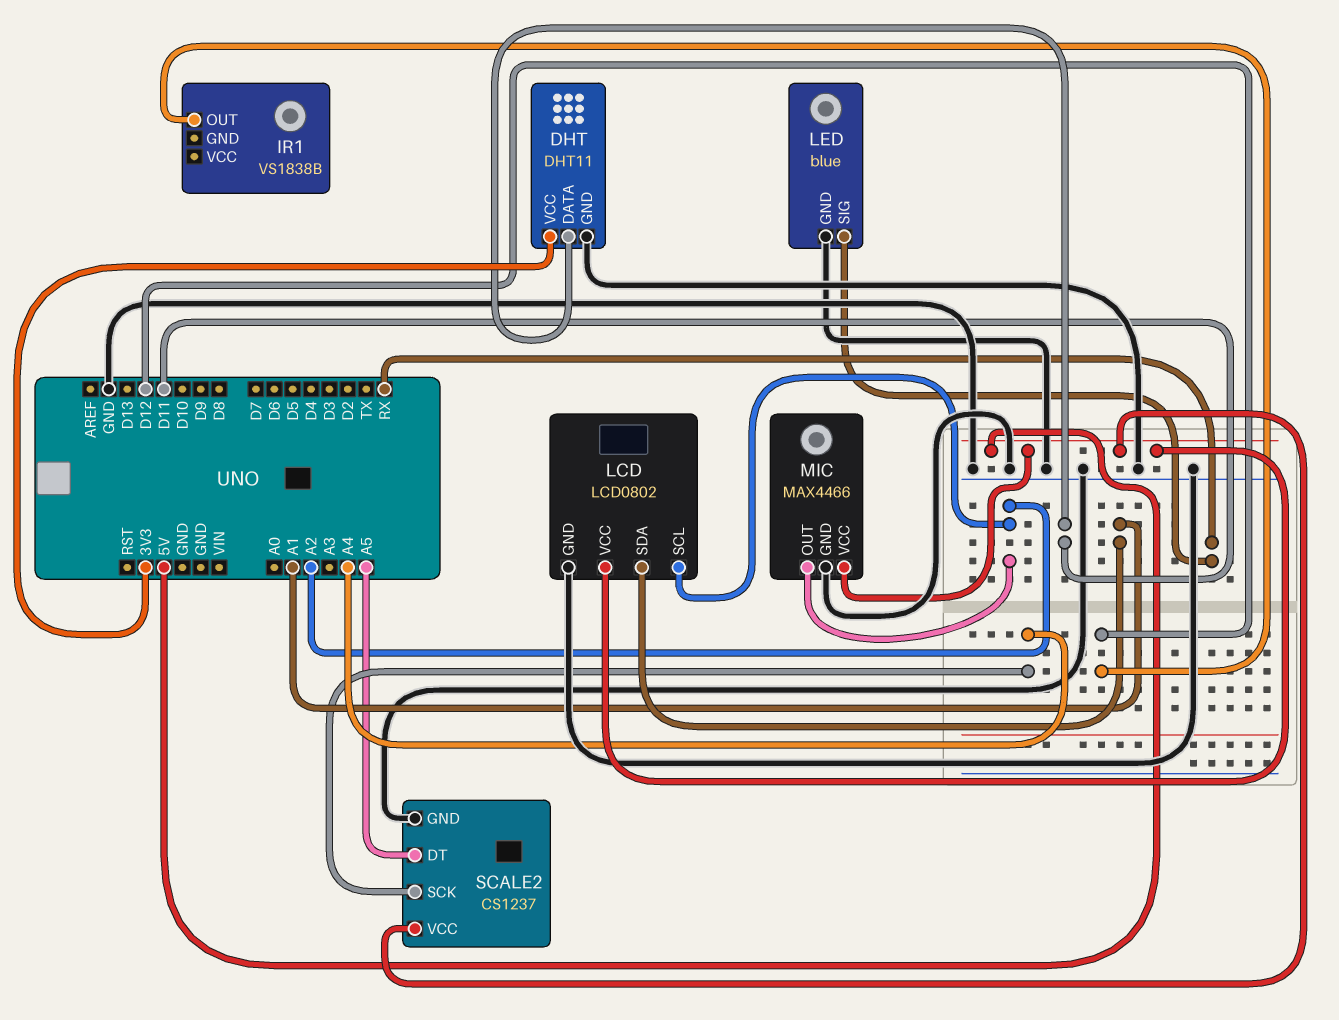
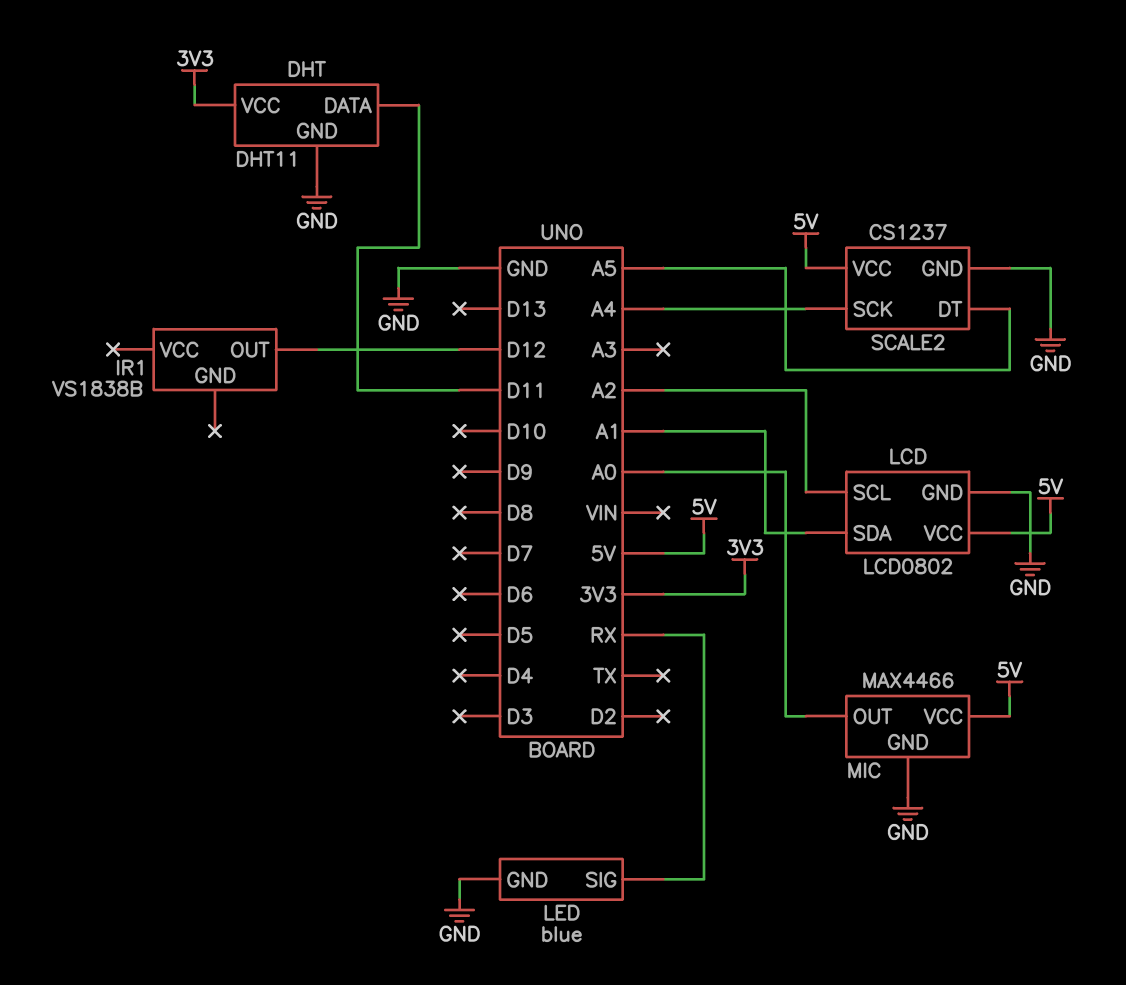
MIC pin OUT: A2 -> A0

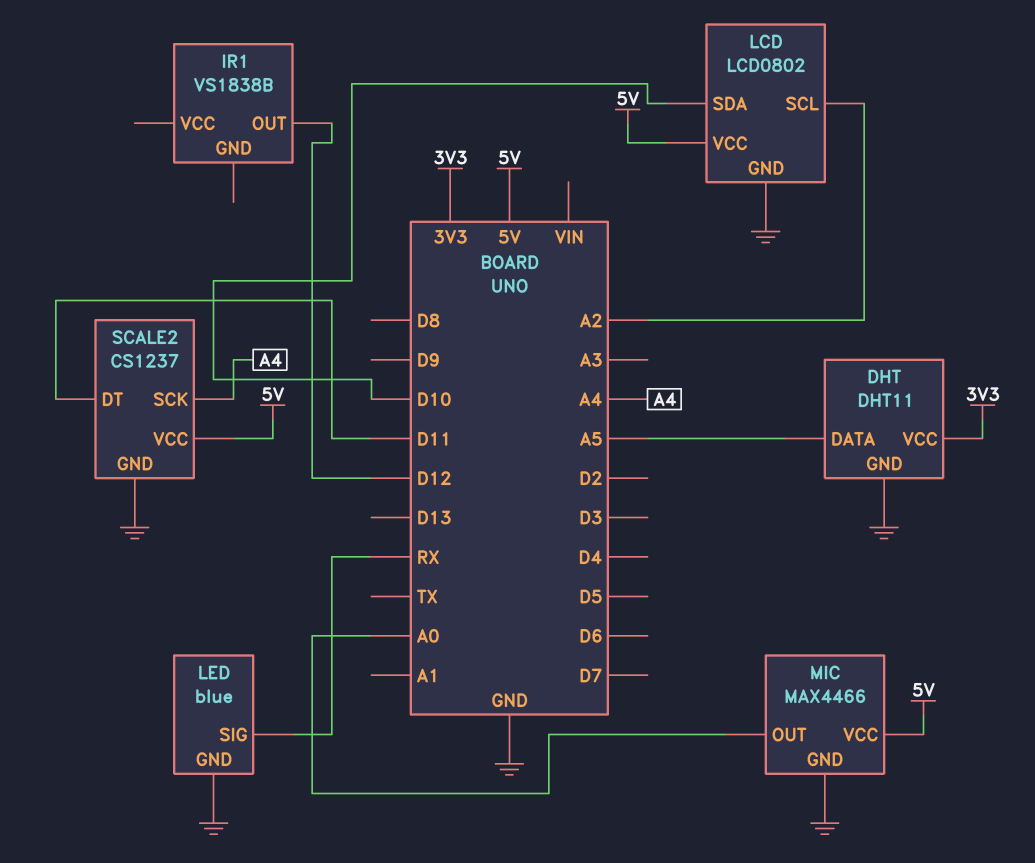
DHT pin DATA: D11 -> A5
LCD pin SDA: A1 -> D10
SCALE2 pin DT: A5 -> D11

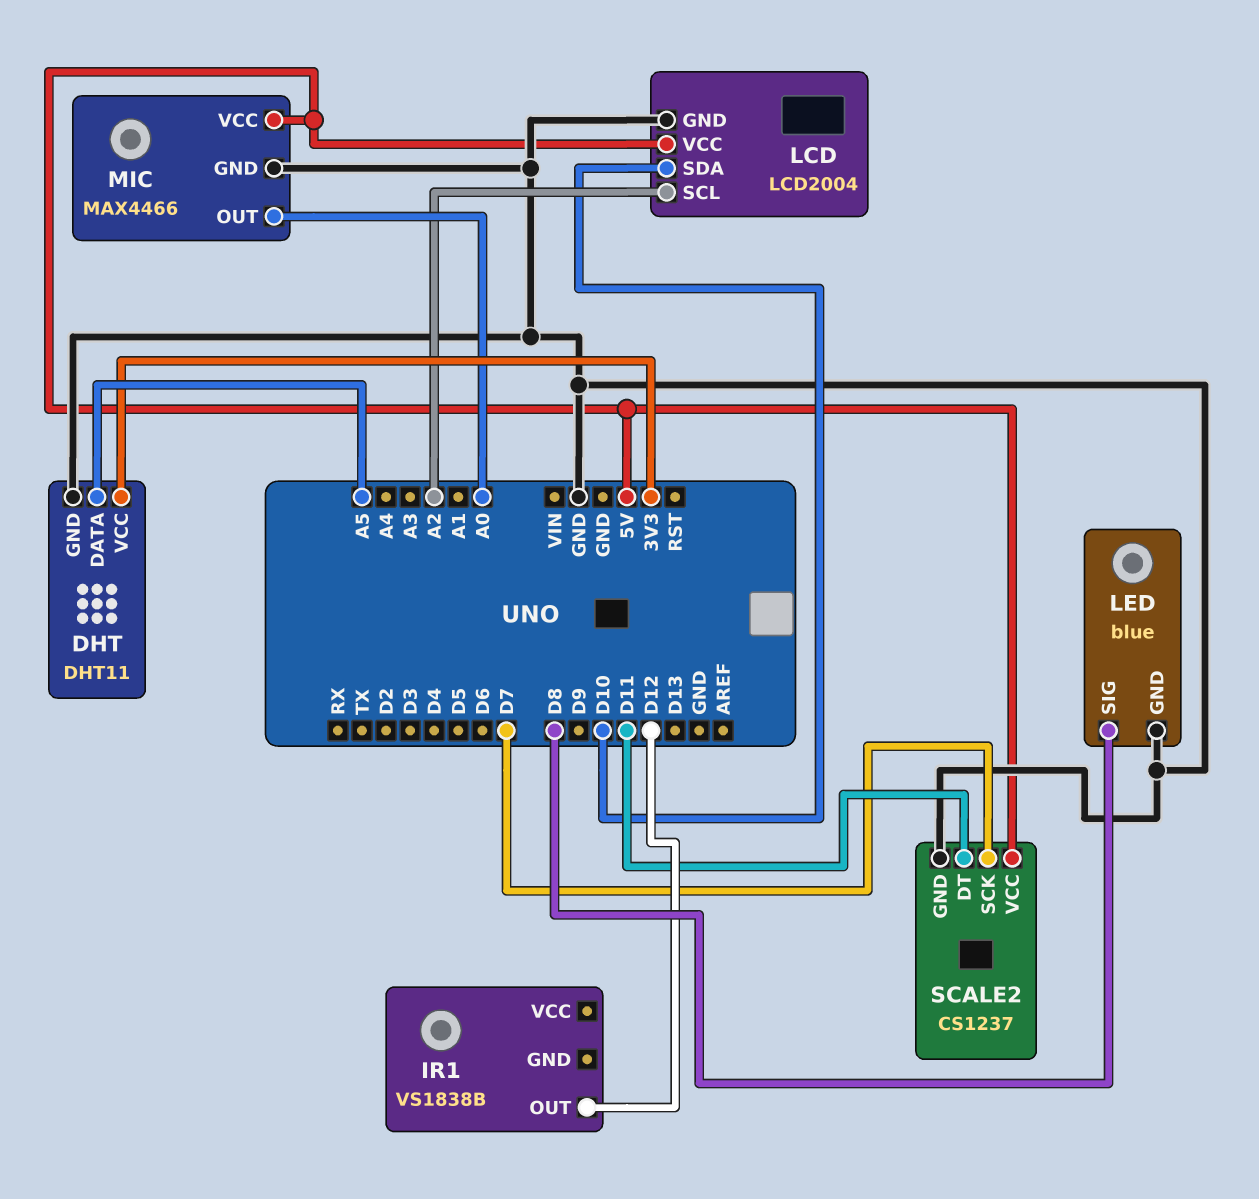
LCD: LCD0802 -> LCD2004
LED pin SIG: RX -> D8
SCALE2 pin SCK: A4 -> D7

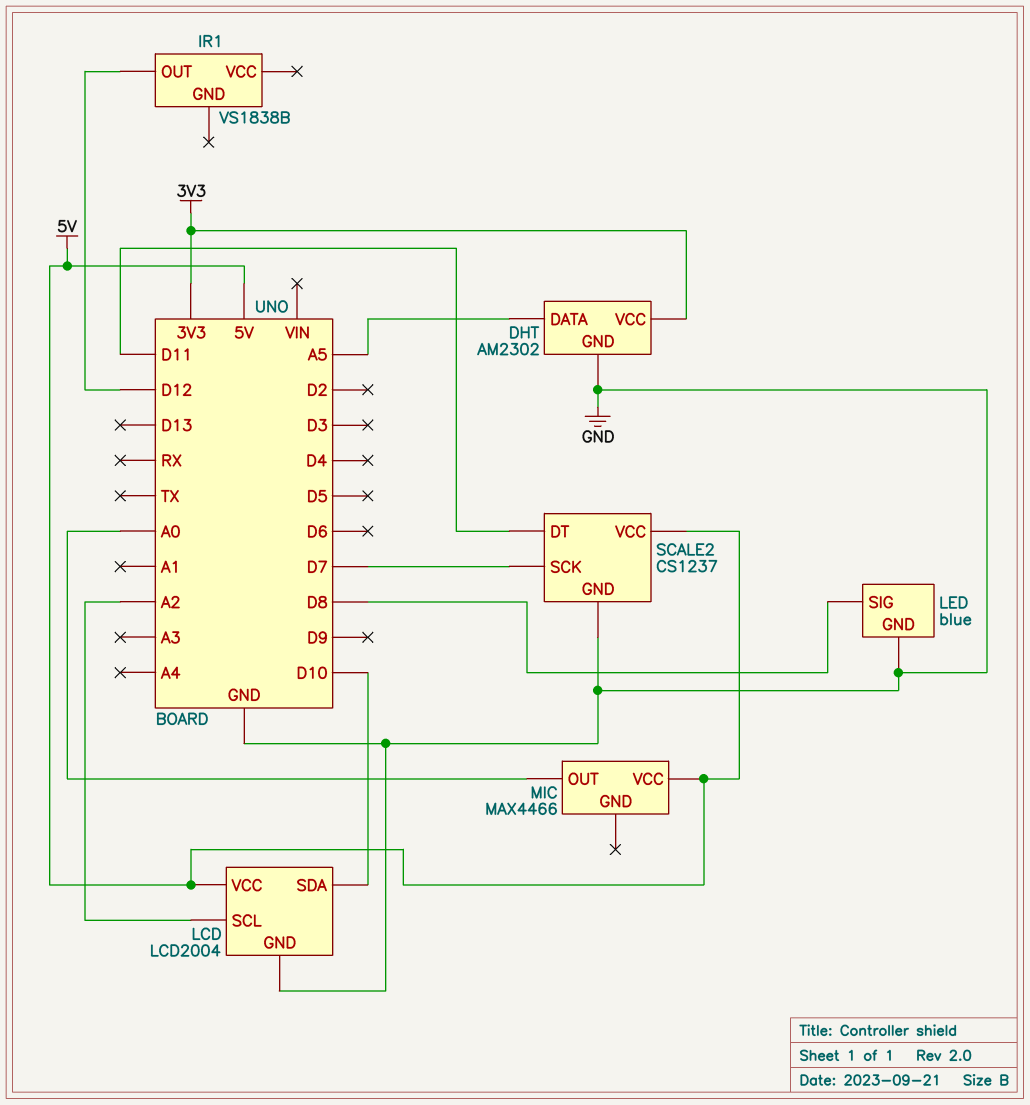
DHT: DHT11 -> AM2302
MIC pin GND: GND -> none

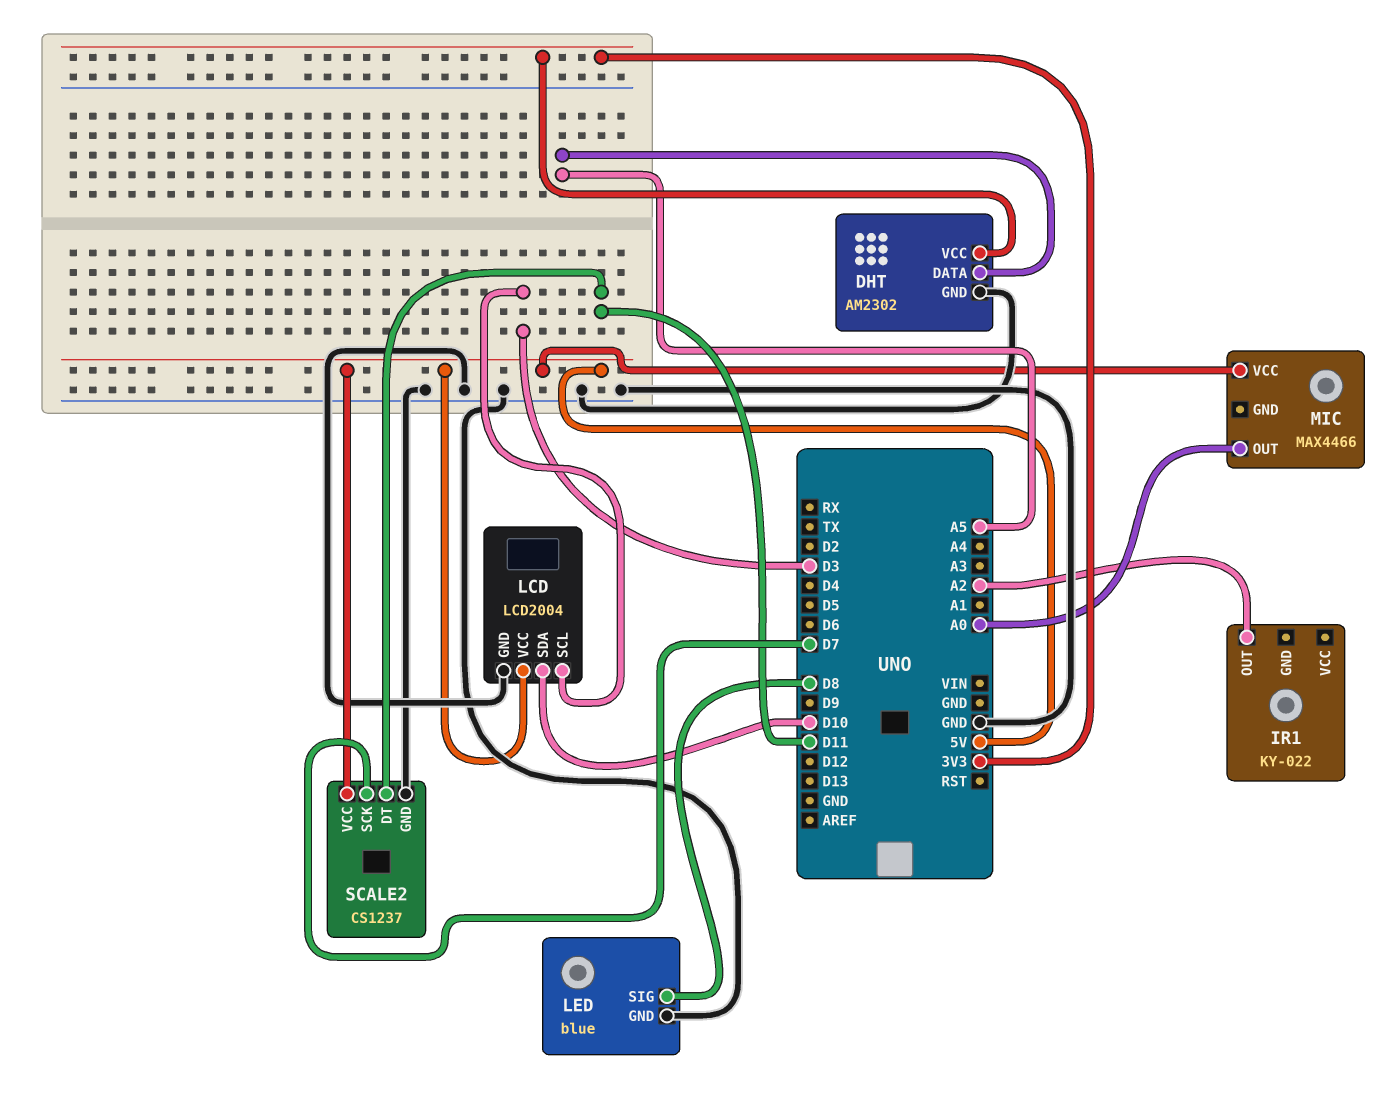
IR1: VS1838B -> KY-022
IR1 pin OUT: D12 -> A2
LCD pin SCL: A2 -> D3

